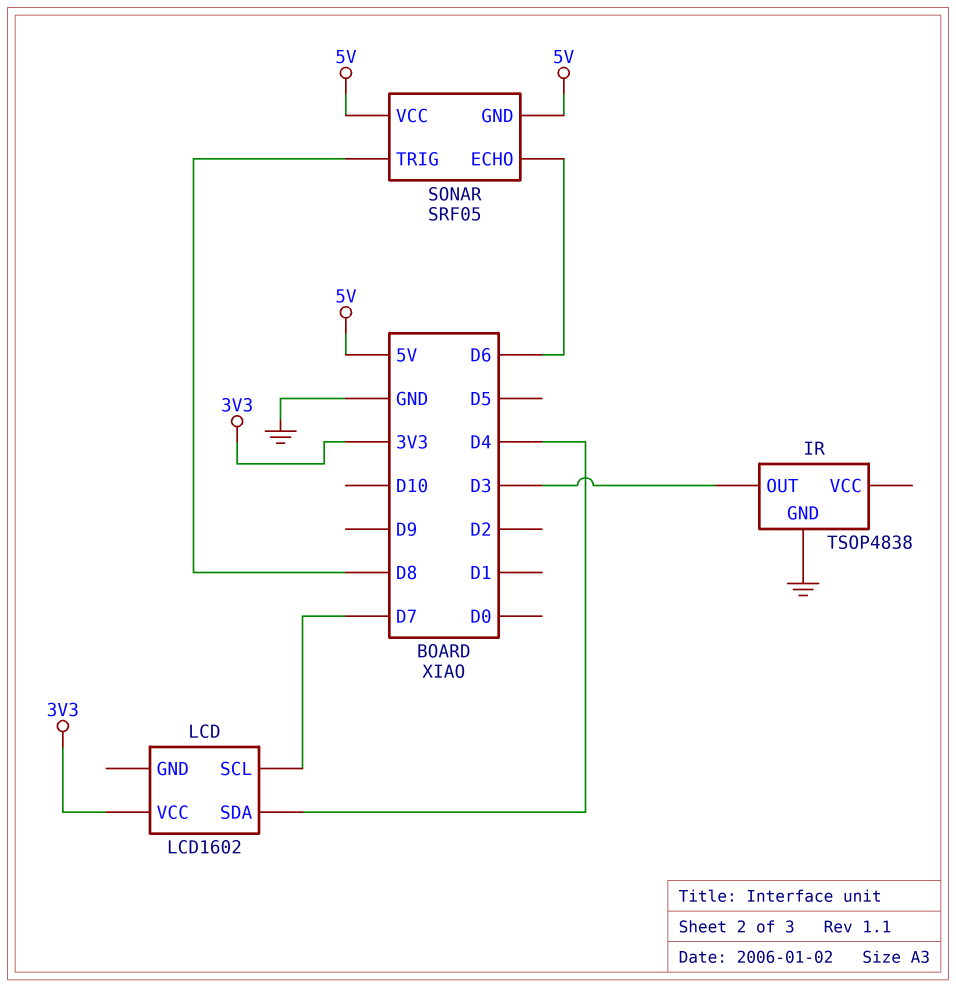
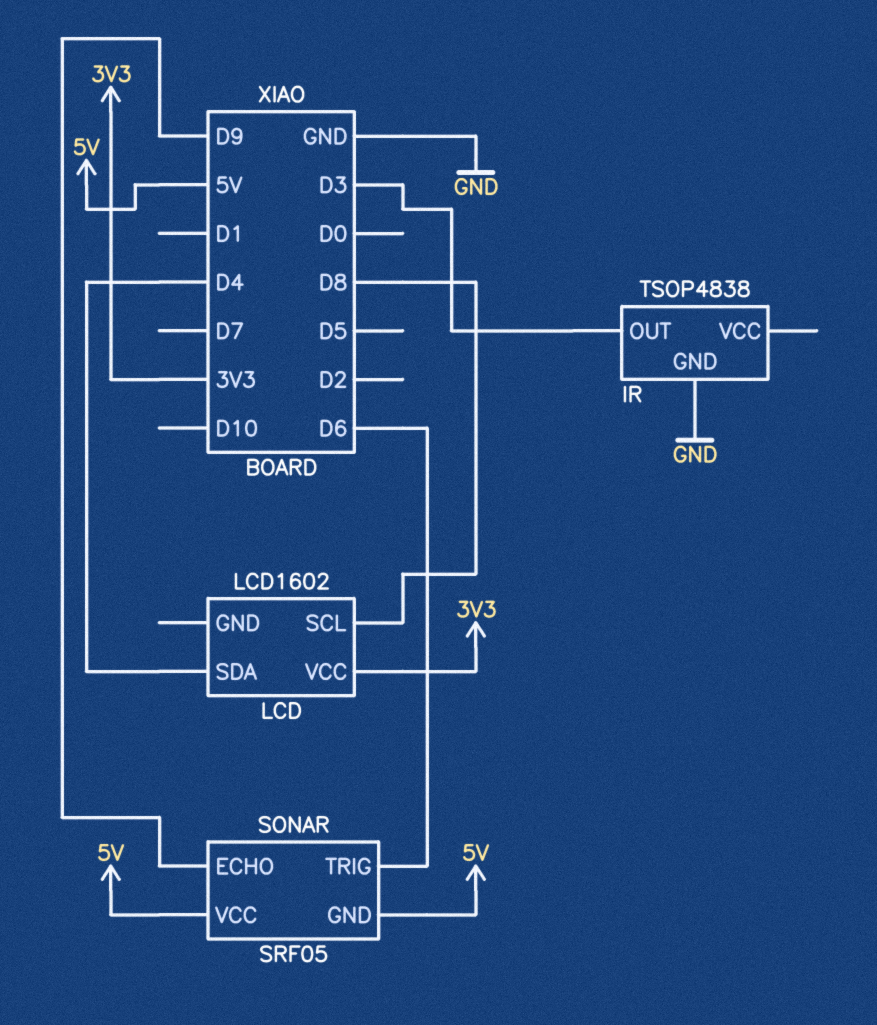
LCD pin SCL: D7 -> D8
SONAR pin ECHO: D6 -> D9
SONAR pin TRIG: D8 -> D6

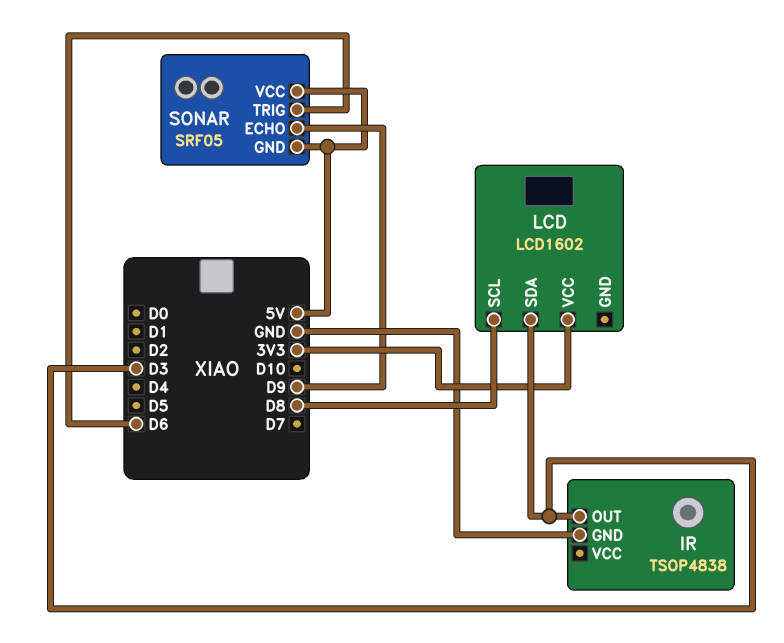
LCD pin SDA: D4 -> D3

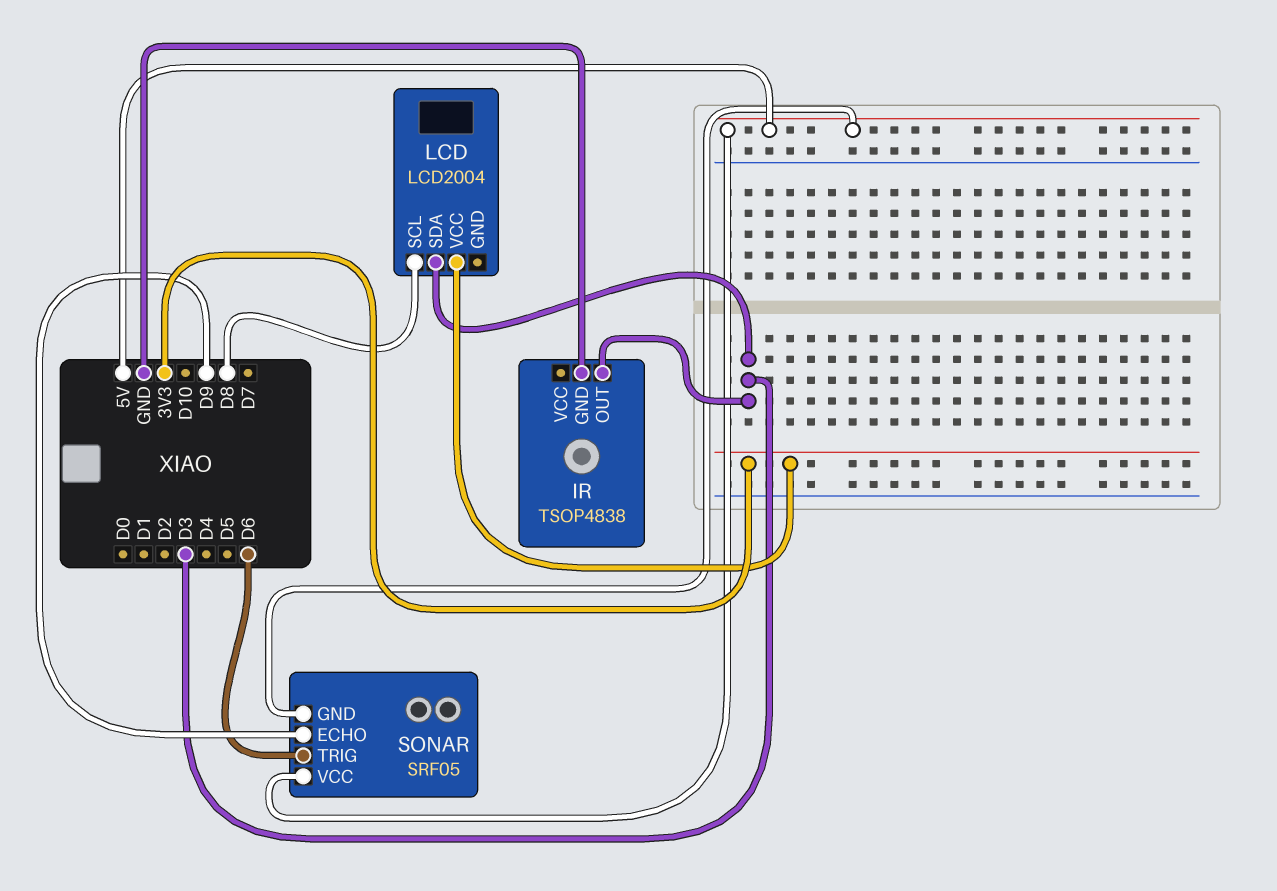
LCD: LCD1602 -> LCD2004

